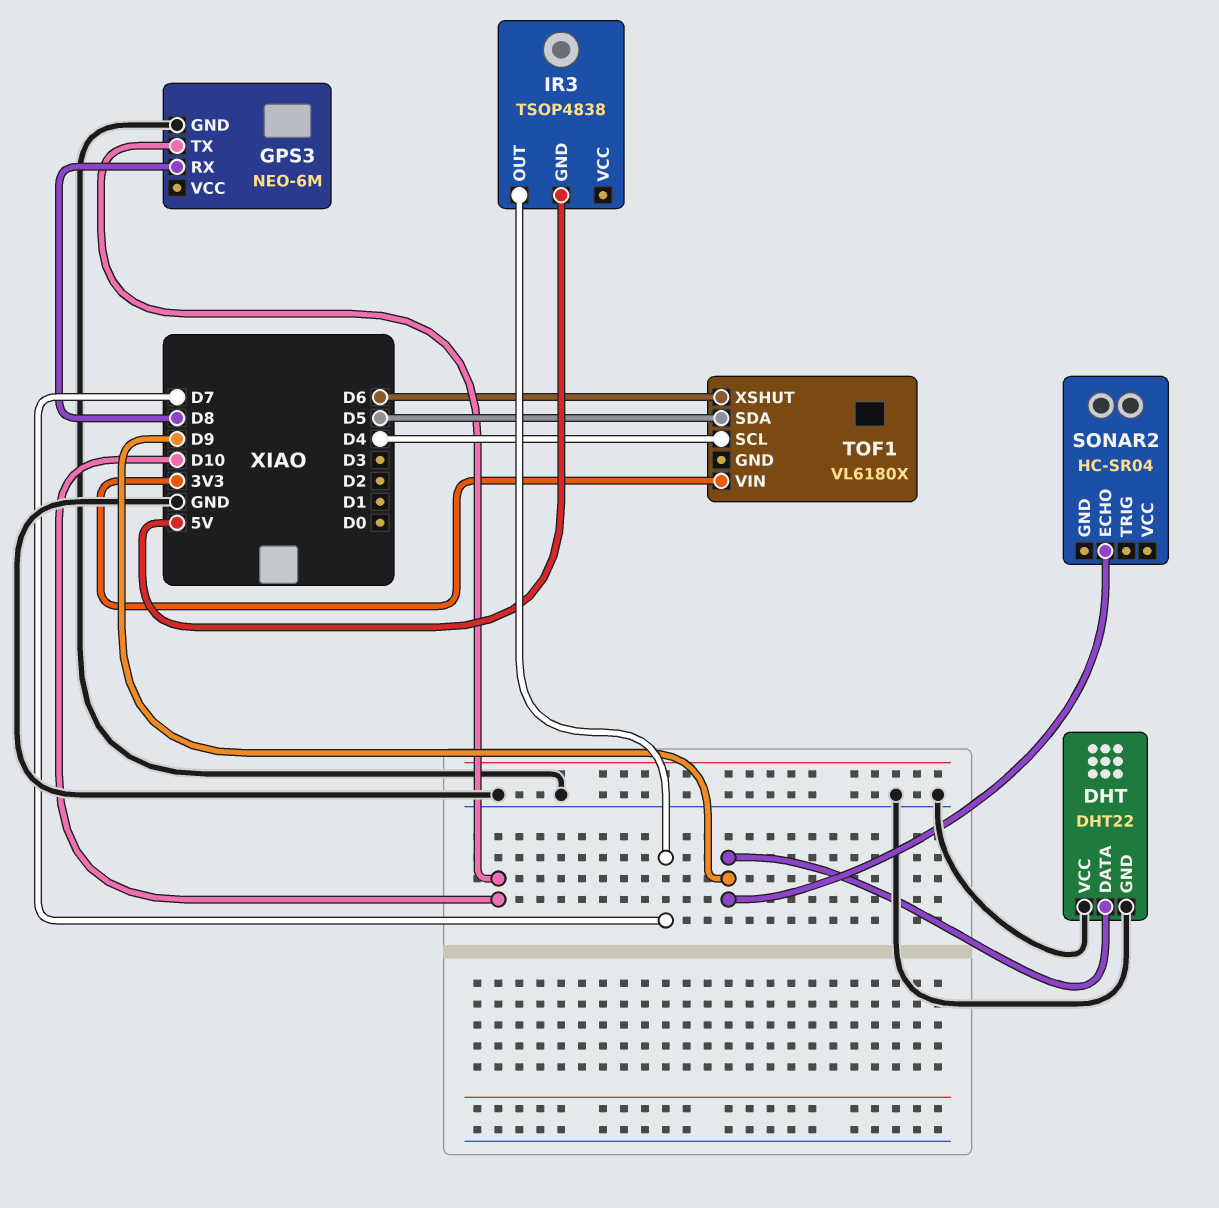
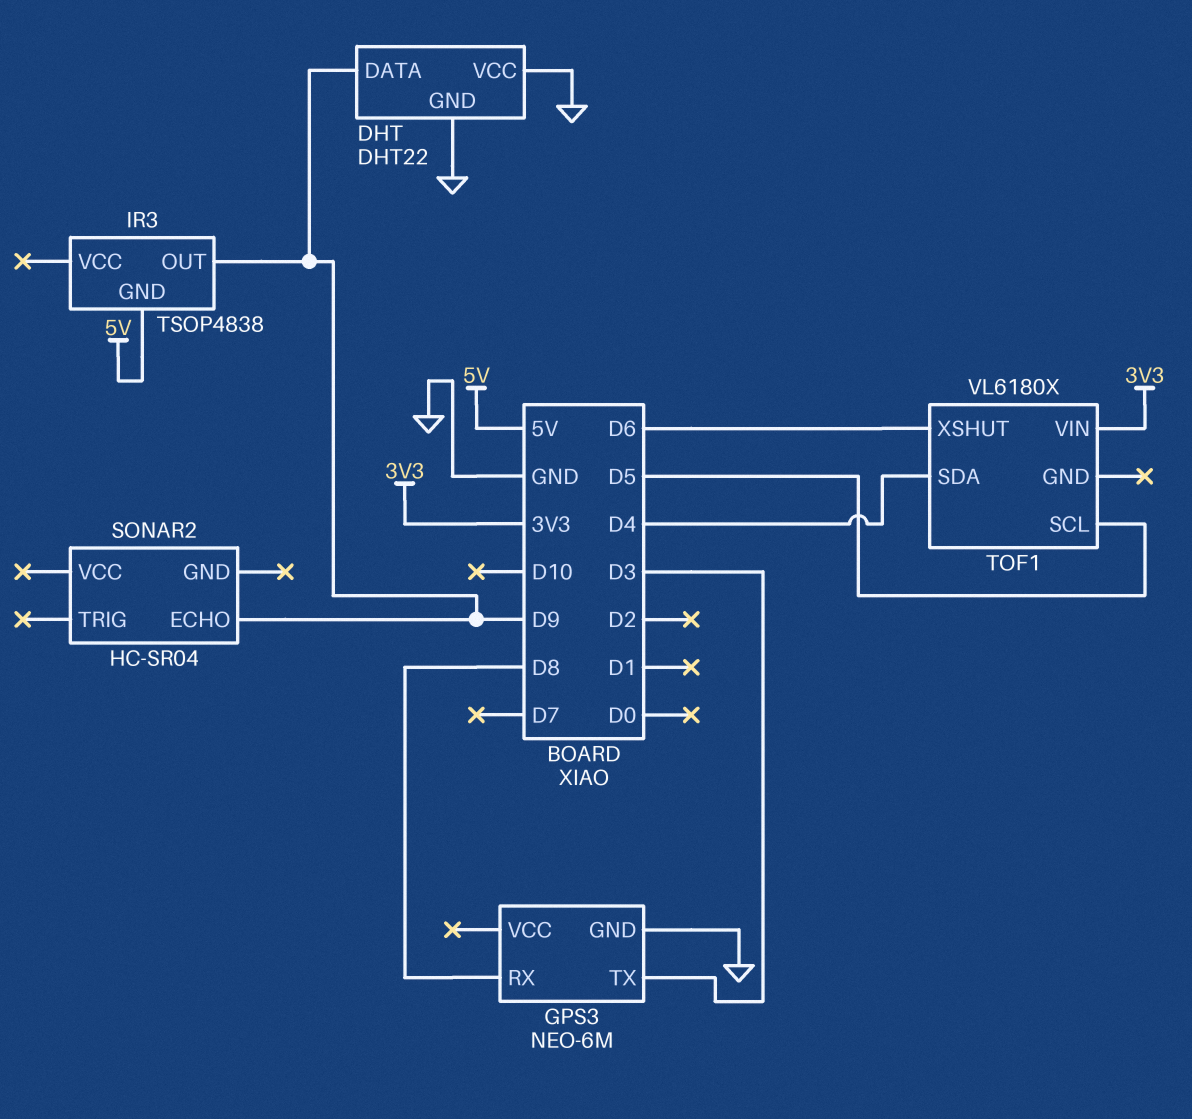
GPS3 pin TX: D10 -> D3
IR3 pin OUT: D7 -> D9
TOF1 pin SCL: D4 -> D5
TOF1 pin SDA: D5 -> D4

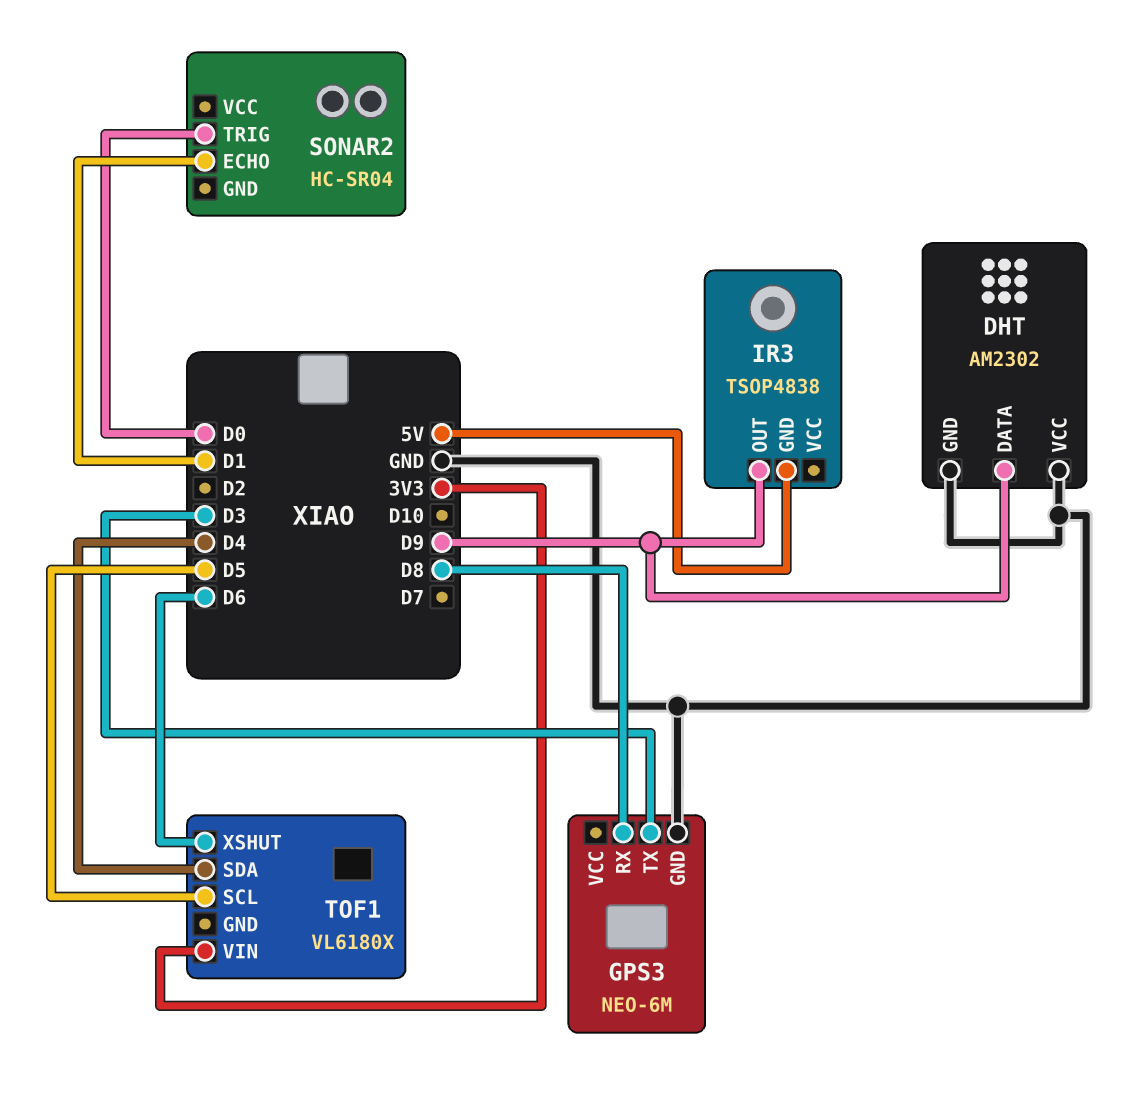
DHT: DHT22 -> AM2302
SONAR2 pin ECHO: D9 -> D1
SONAR2 pin TRIG: none -> D0

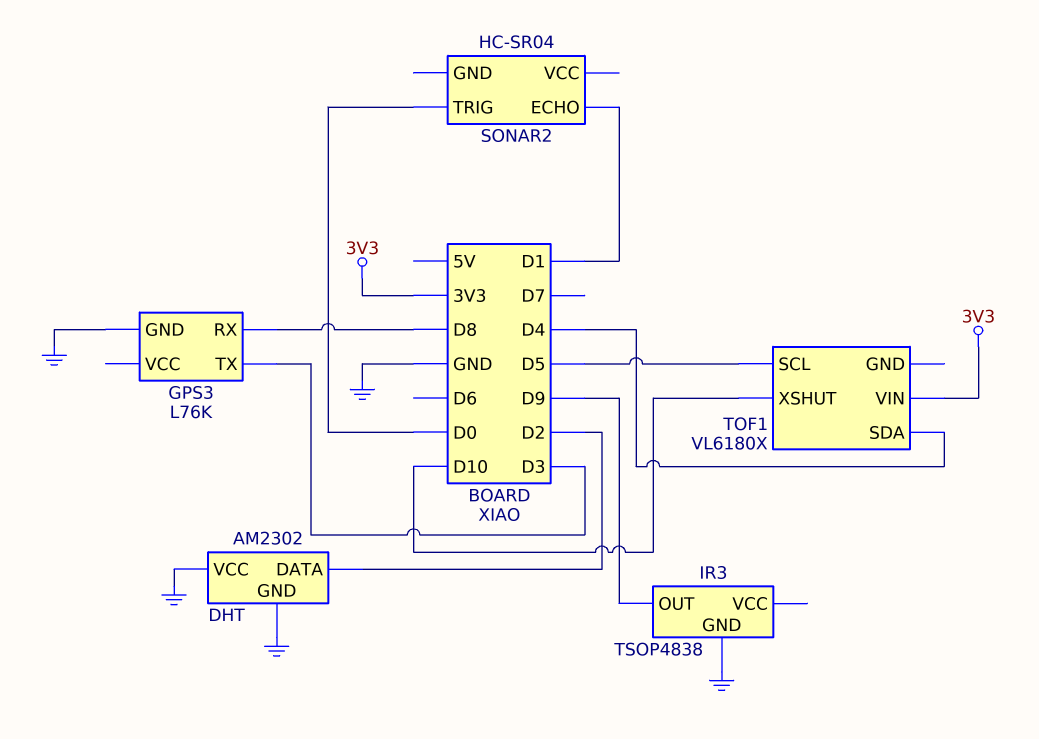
DHT pin DATA: D9 -> D2
GPS3: NEO-6M -> L76K
IR3 pin GND: 5V -> GND
TOF1 pin XSHUT: D6 -> D10

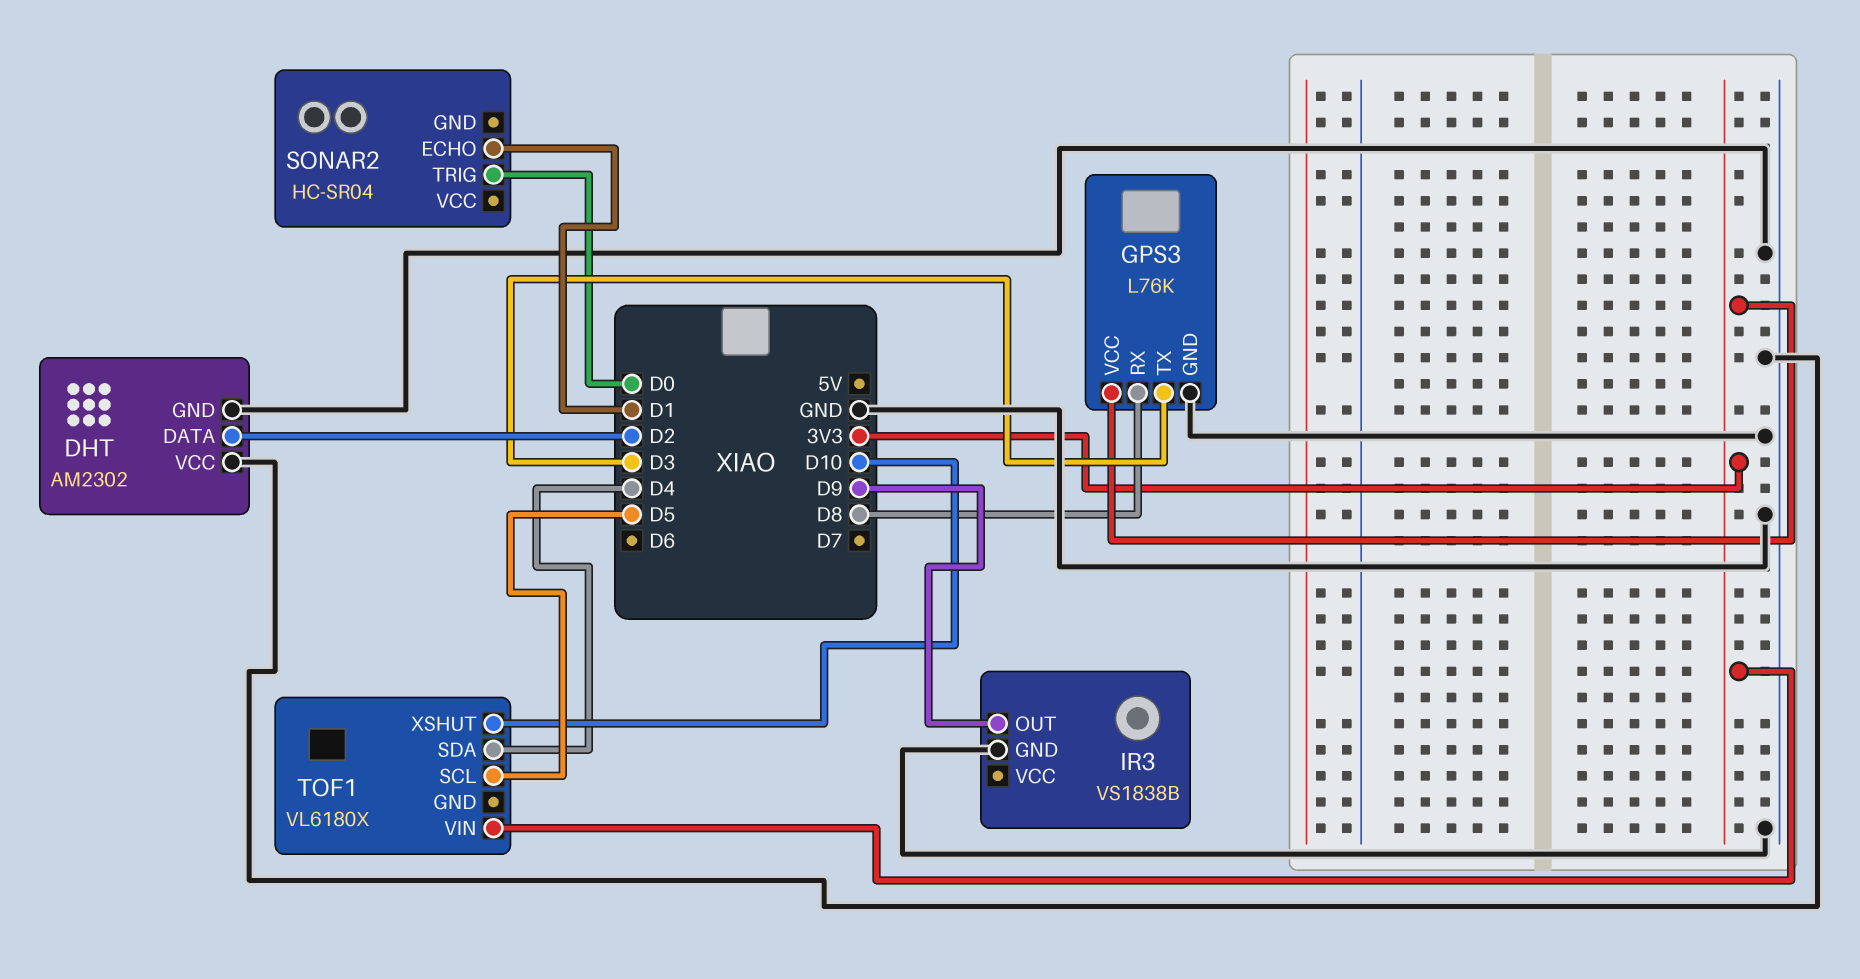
GPS3 pin VCC: none -> 3V3
IR3: TSOP4838 -> VS1838B

